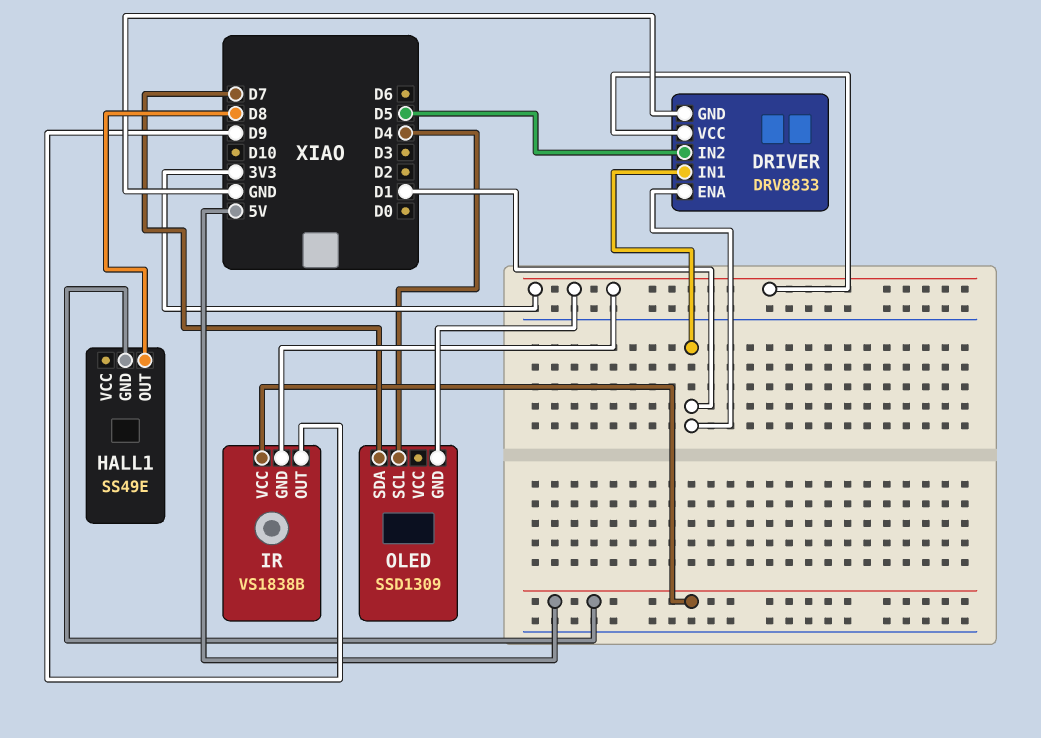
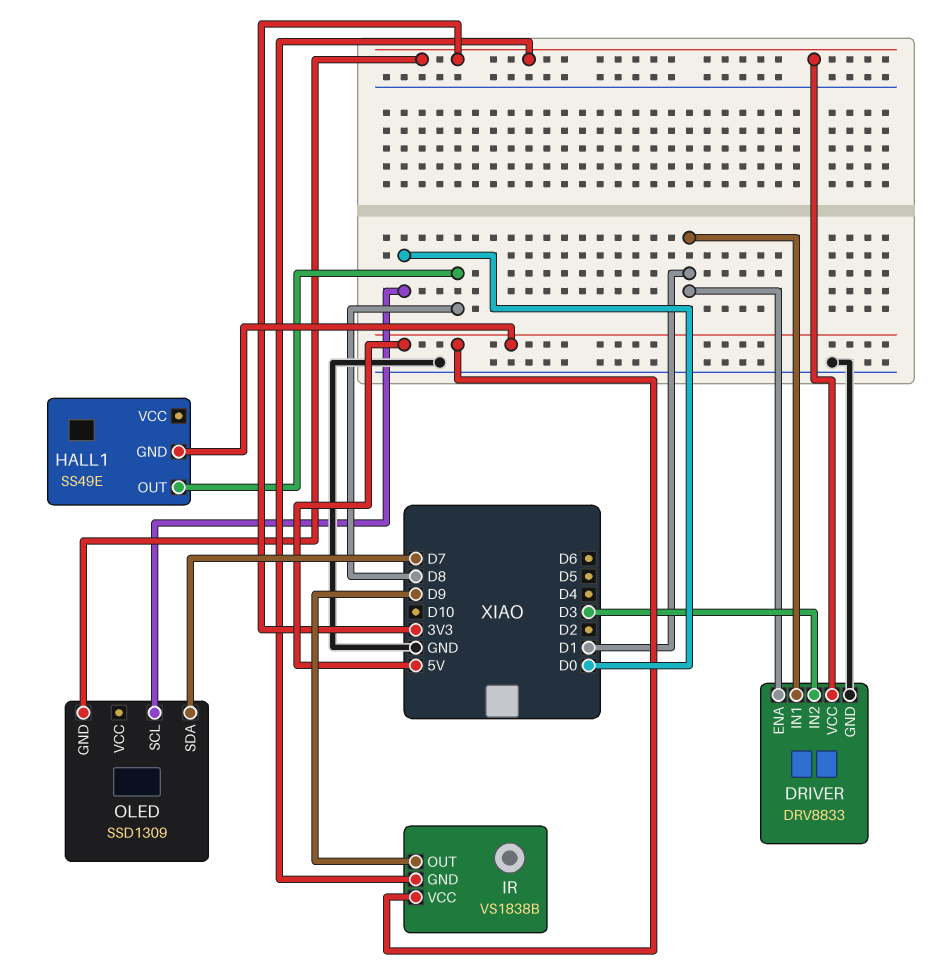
DRIVER pin IN2: D5 -> D3
OLED pin SCL: D4 -> D0

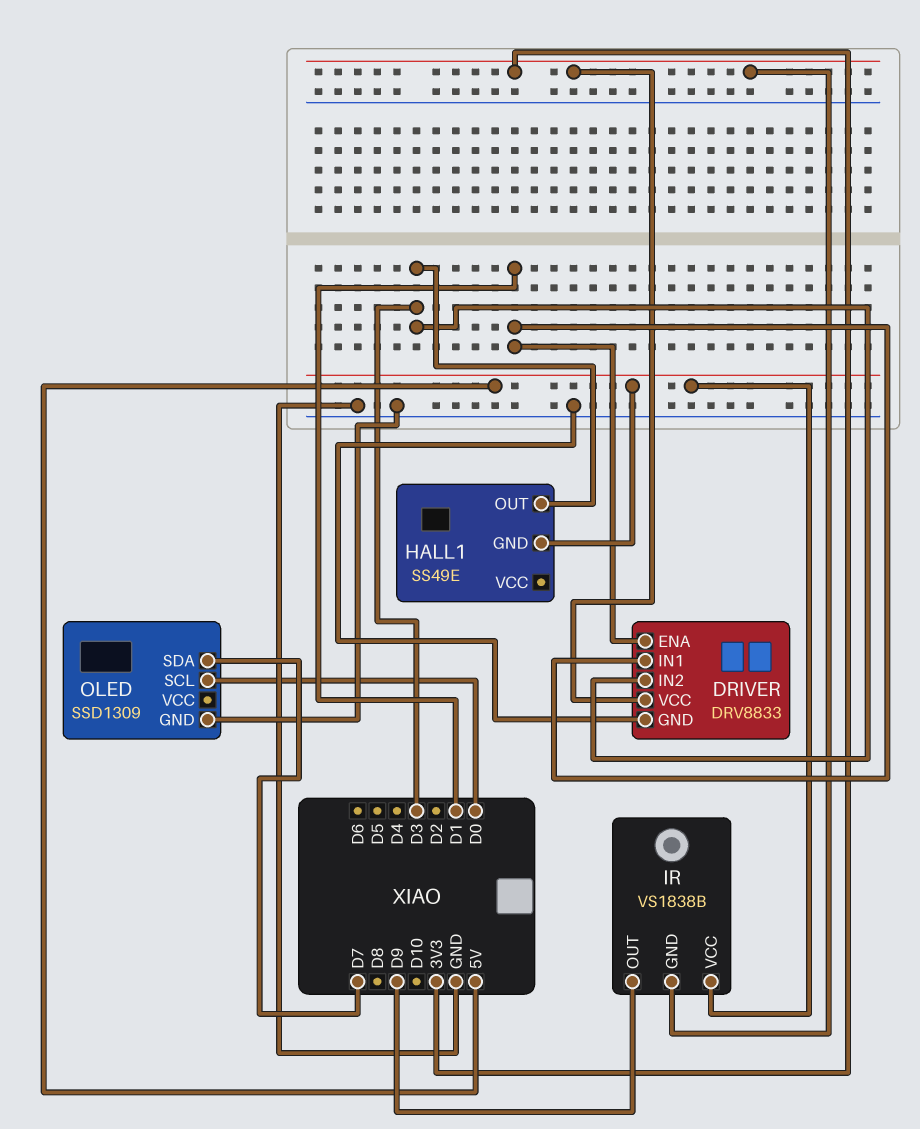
HALL1 pin OUT: D8 -> D3
OLED pin GND: 3V3 -> GND

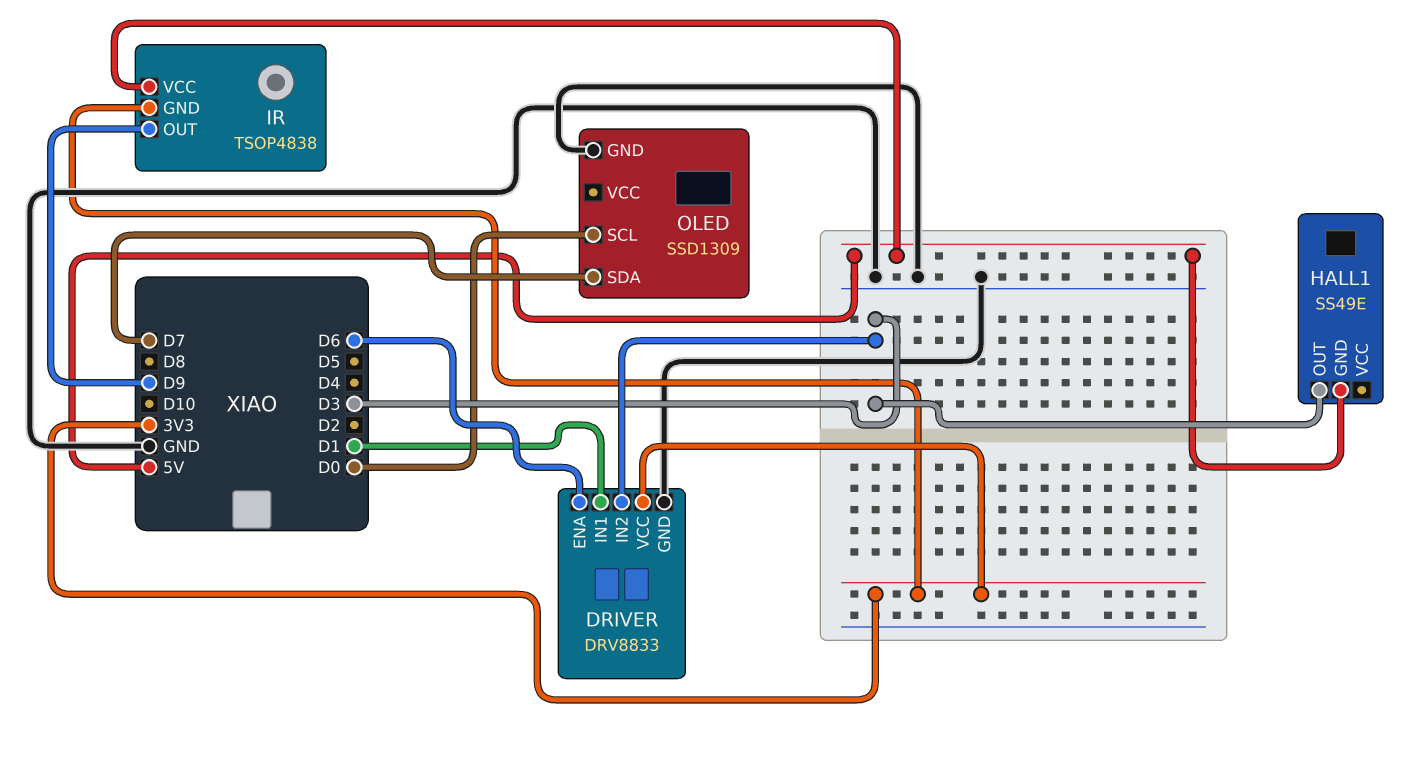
DRIVER pin ENA: D1 -> D6
IR: VS1838B -> TSOP4838

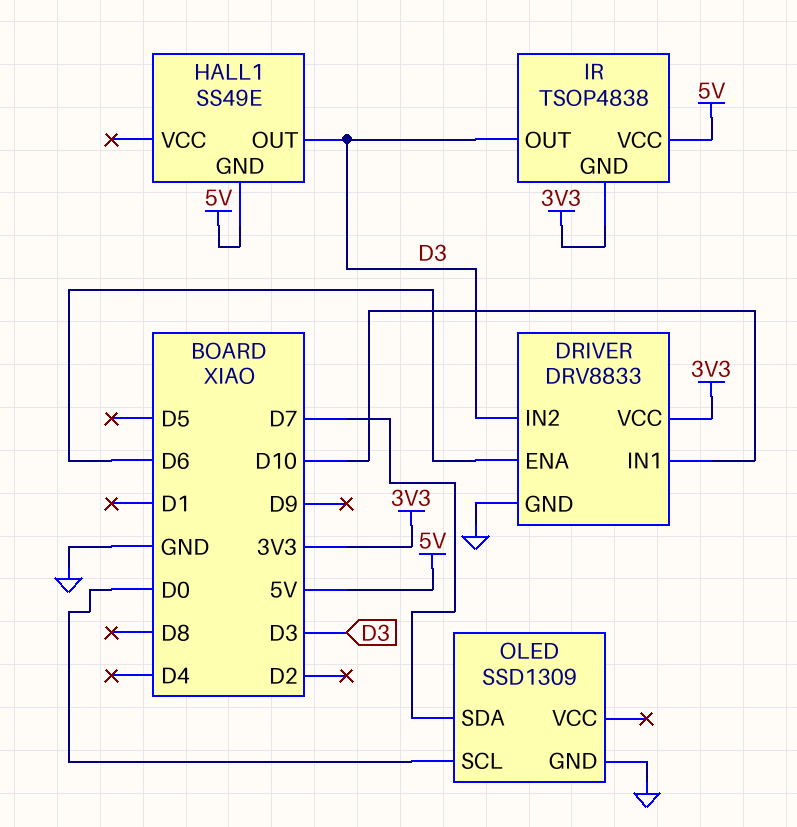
DRIVER pin IN1: D1 -> D10
IR pin OUT: D9 -> D3

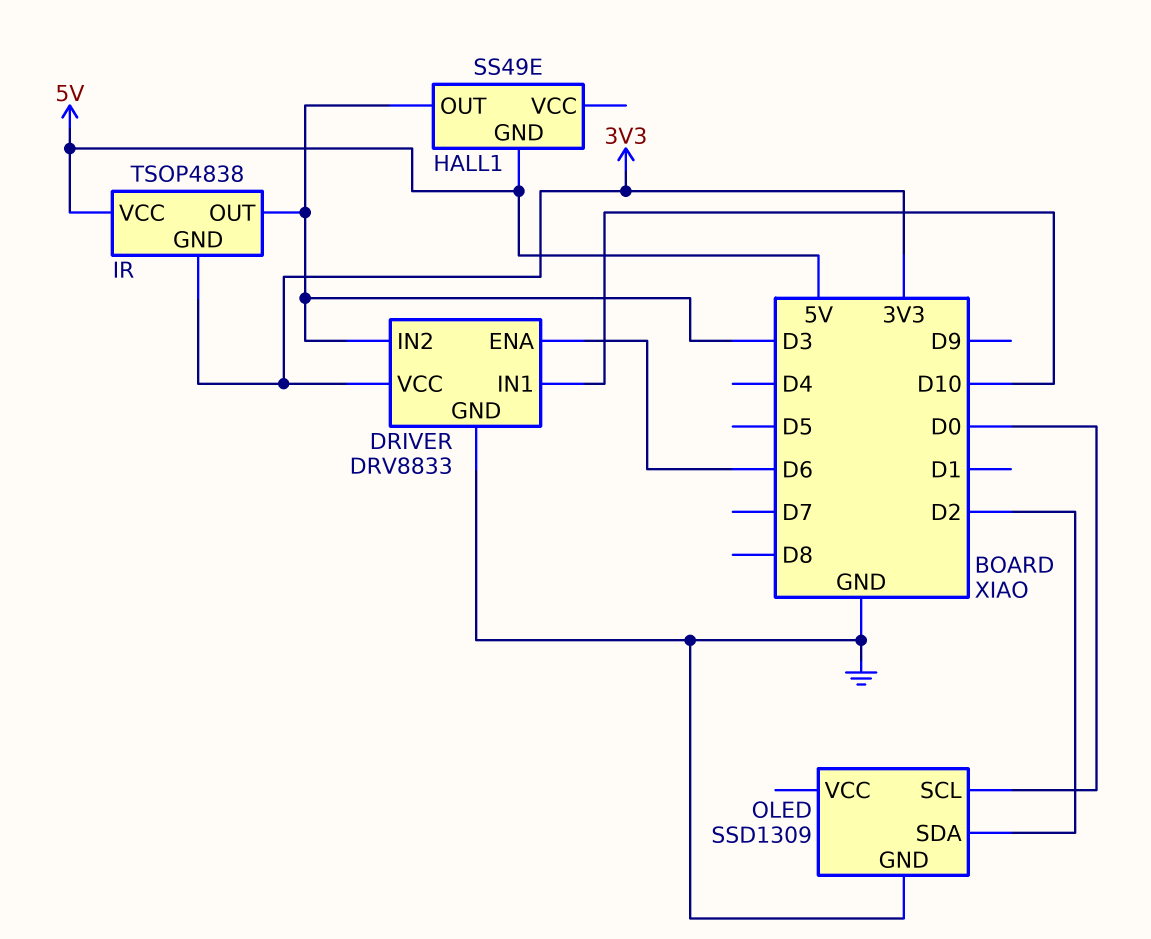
OLED pin SDA: D7 -> D2

